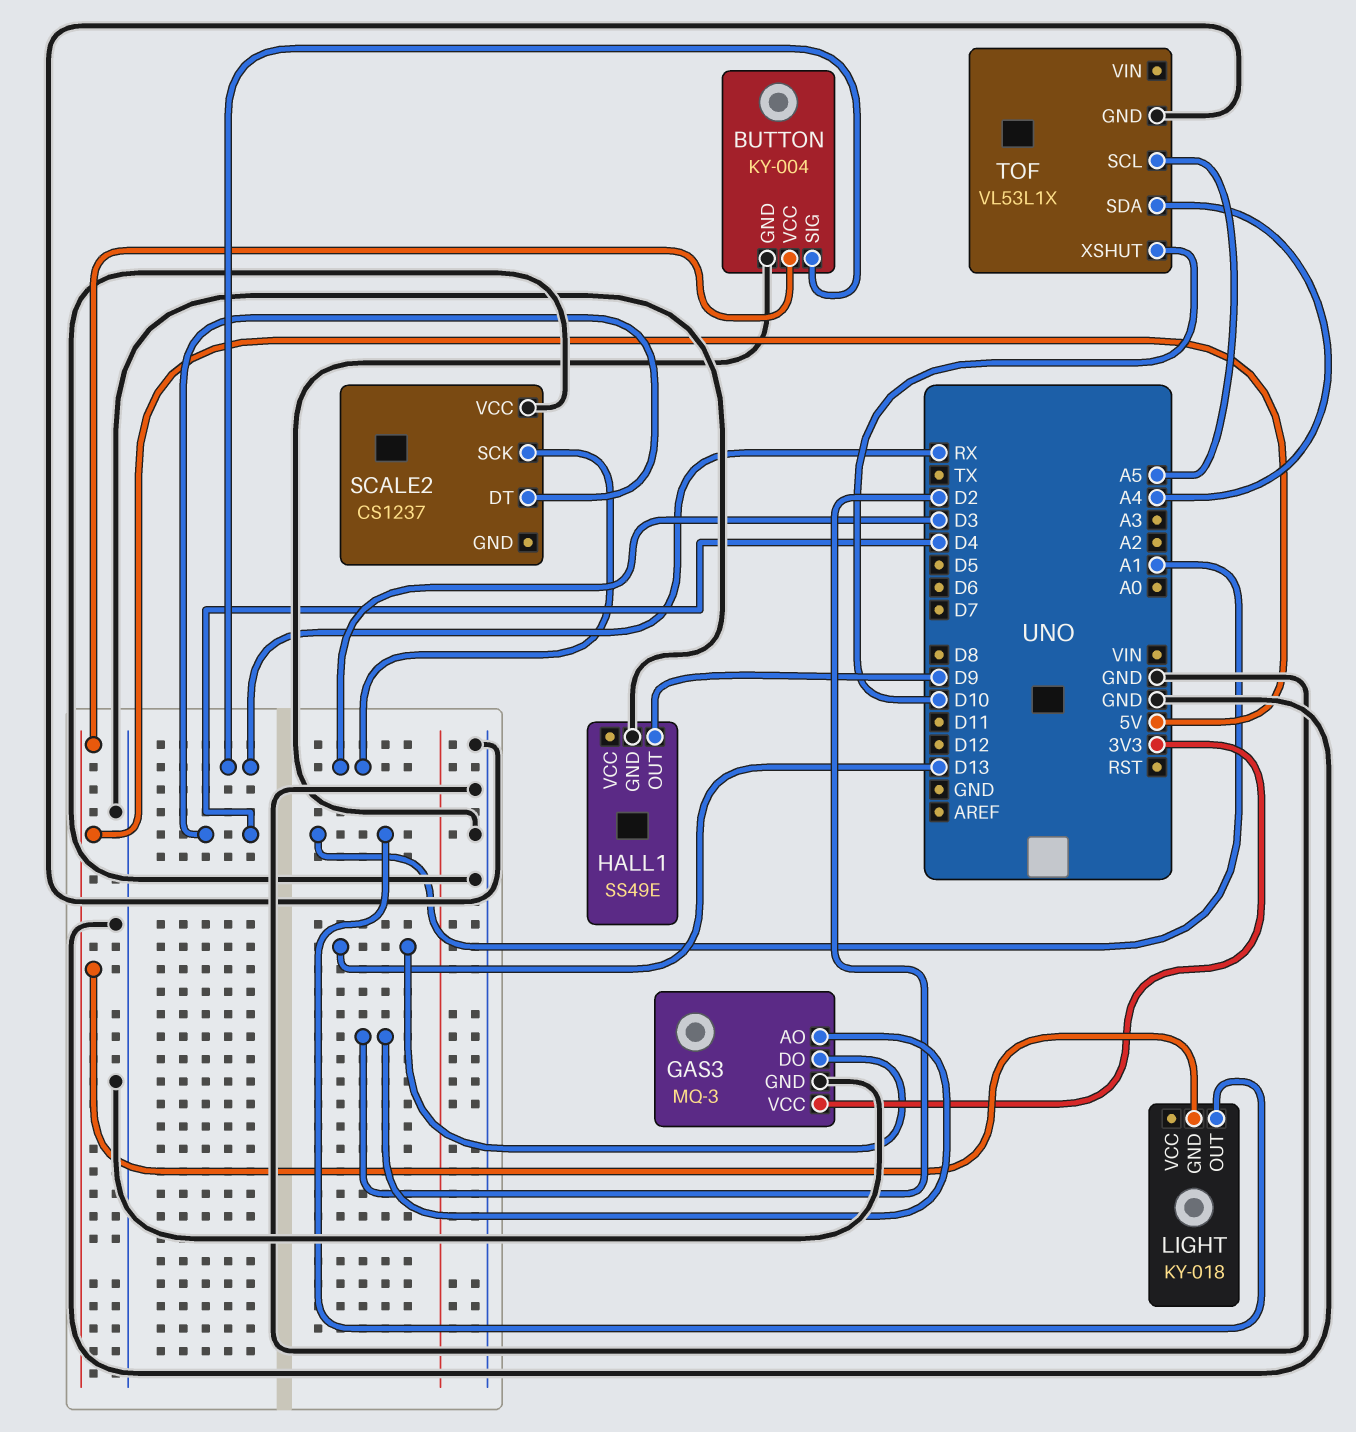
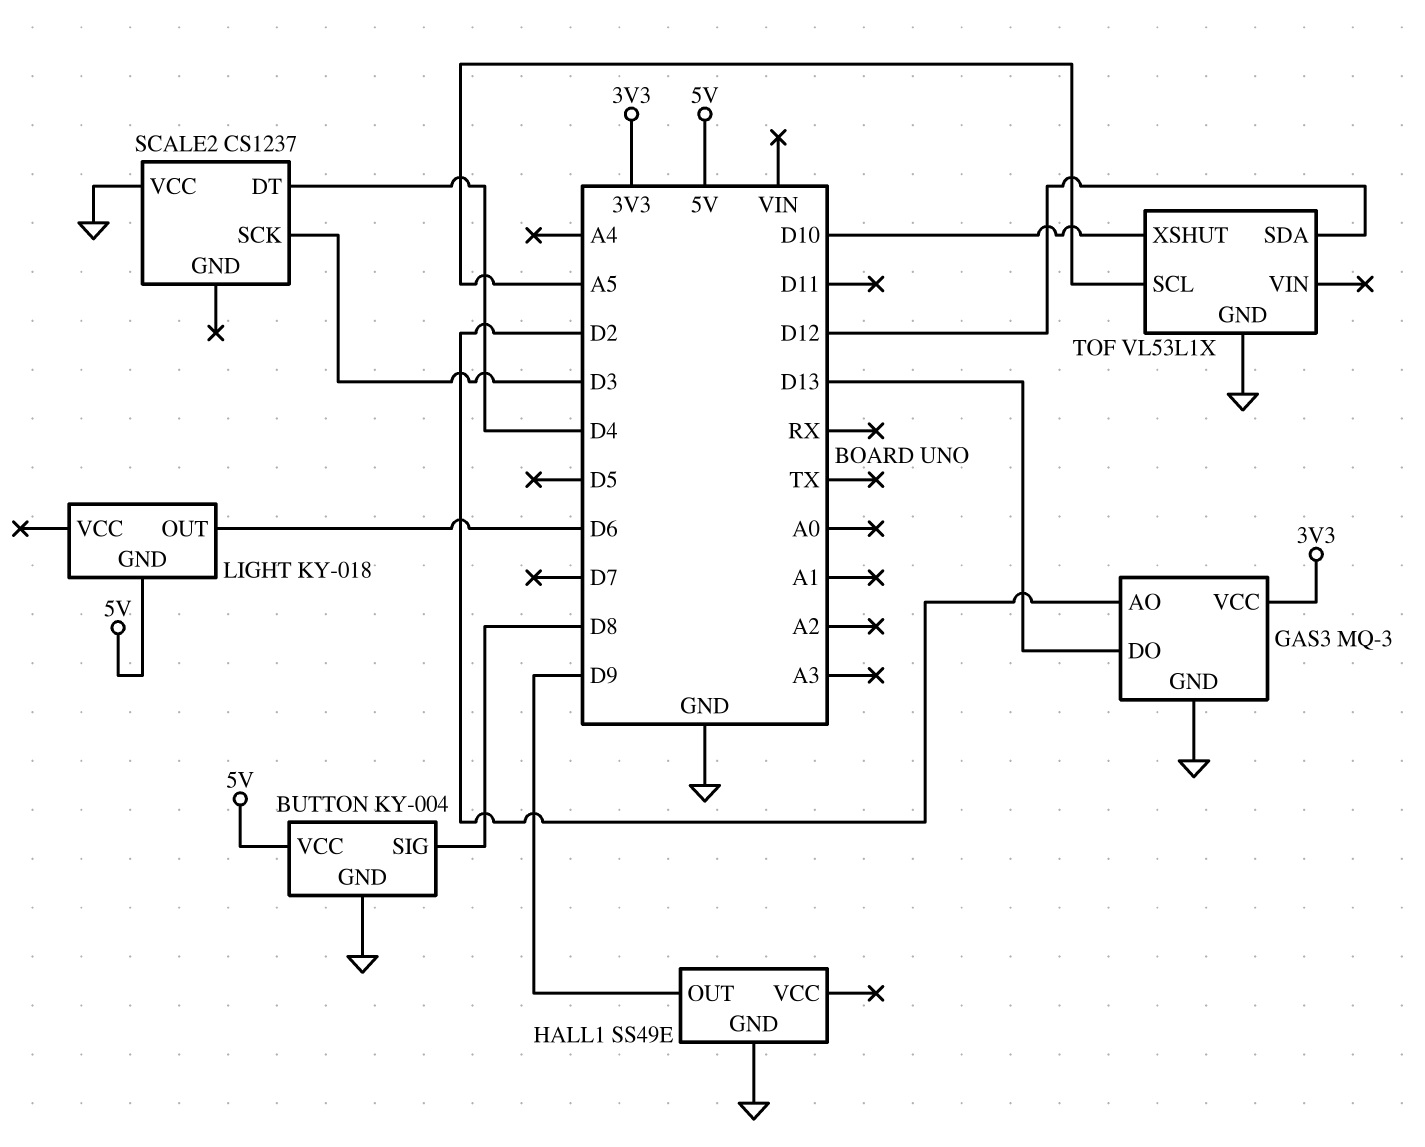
BUTTON pin SIG: RX -> D8
LIGHT pin OUT: A1 -> D6
TOF pin SDA: A4 -> D12

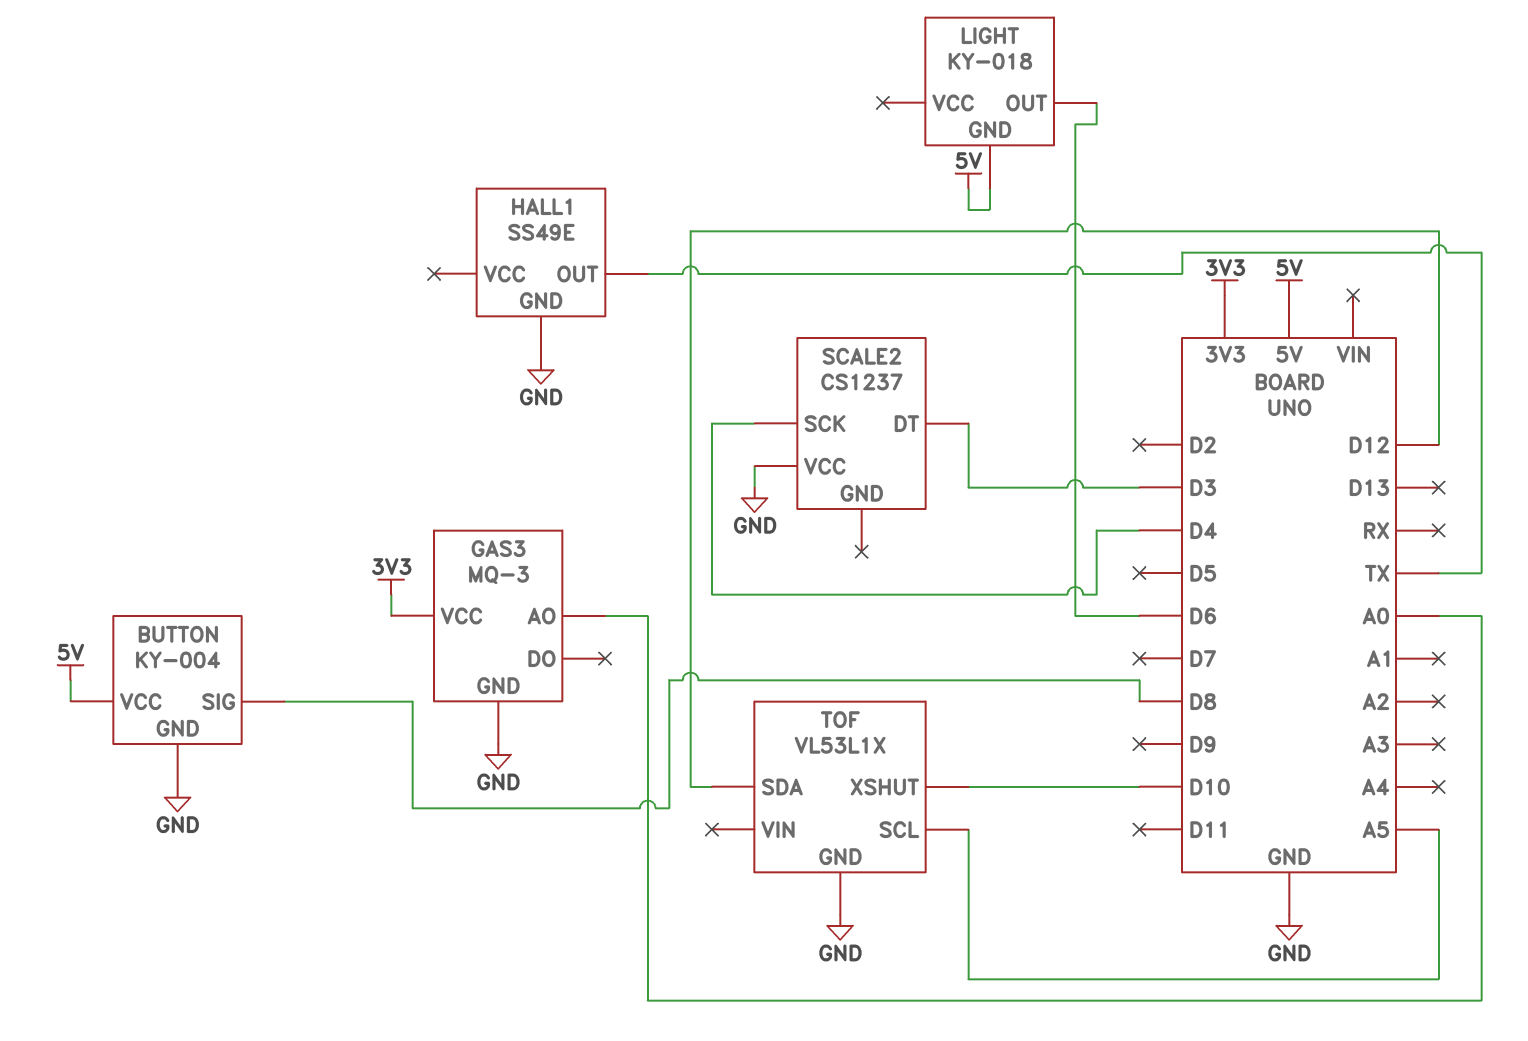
GAS3 pin AO: D2 -> A0
GAS3 pin DO: D13 -> none
HALL1 pin OUT: D9 -> TX
SCALE2 pin DT: D4 -> D3
SCALE2 pin SCK: D3 -> D4

